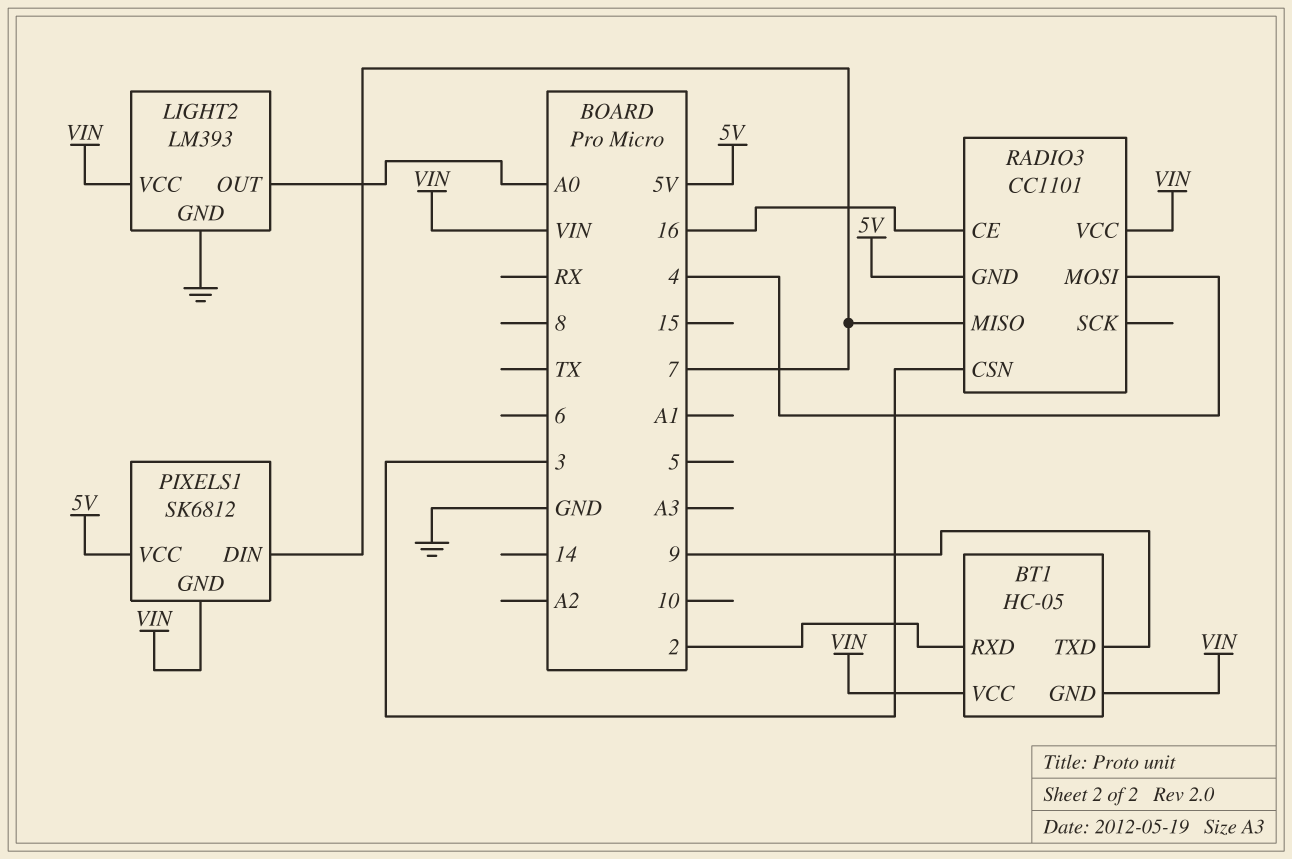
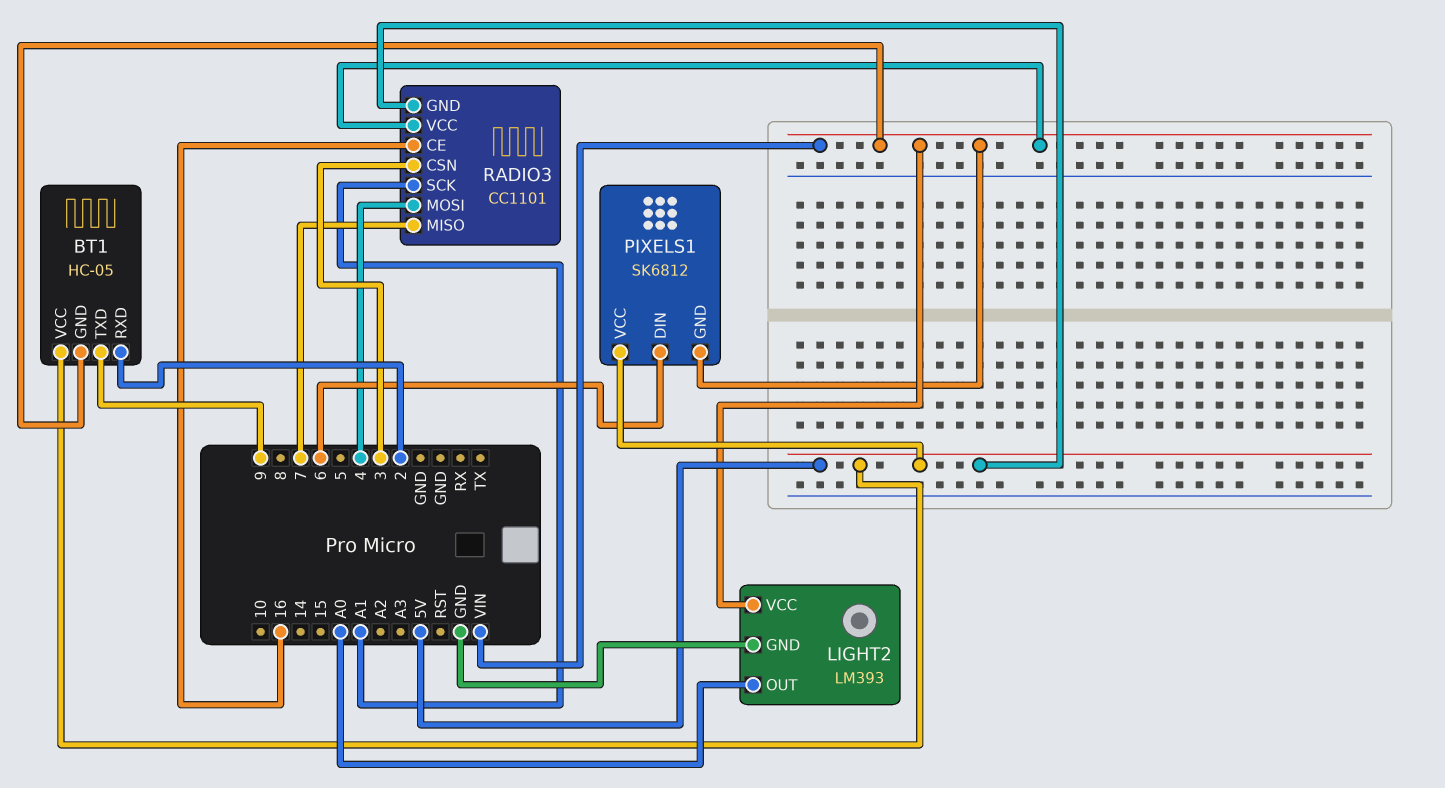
BT1 pin VCC: VIN -> 5V
PIXELS1 pin DIN: 7 -> 6
RADIO3 pin SCK: none -> A1

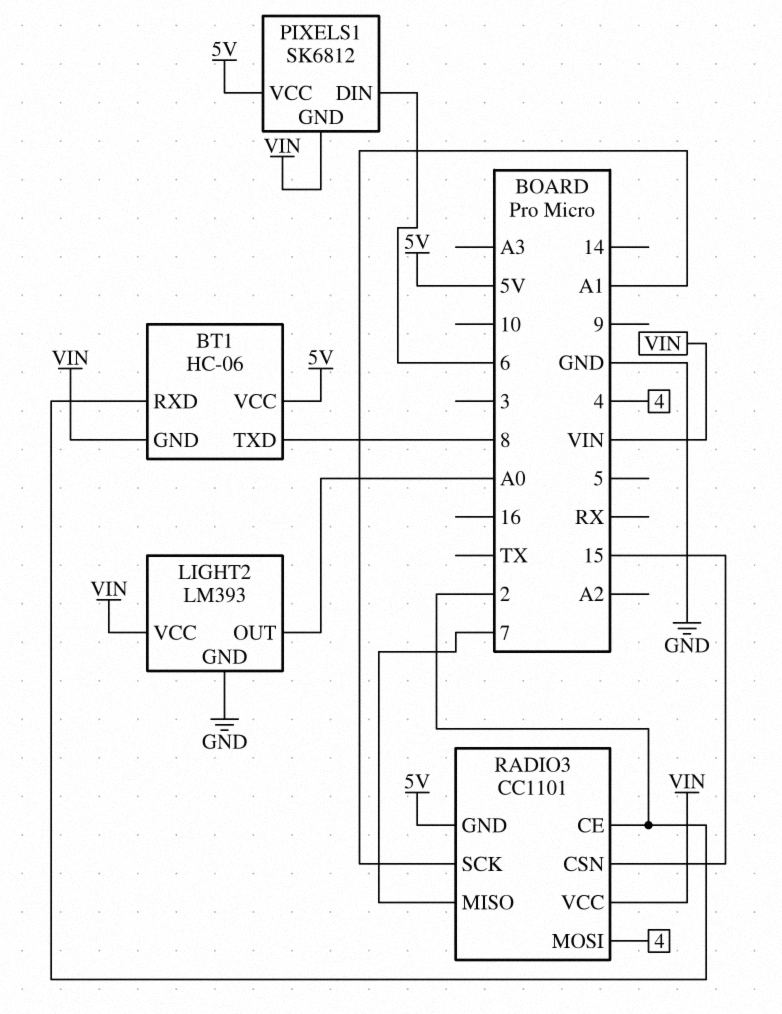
BT1: HC-05 -> HC-06
BT1 pin TXD: 9 -> 8
RADIO3 pin CE: 16 -> 2
RADIO3 pin CSN: 3 -> 15

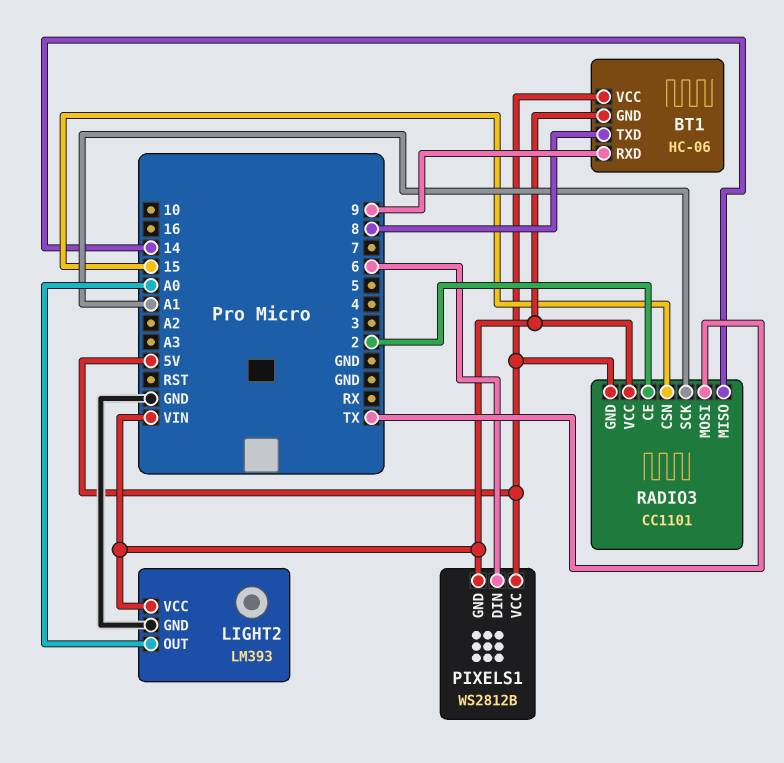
BT1 pin RXD: 2 -> 9
PIXELS1: SK6812 -> WS2812B
RADIO3 pin MISO: 7 -> 14
RADIO3 pin MOSI: 4 -> TX

